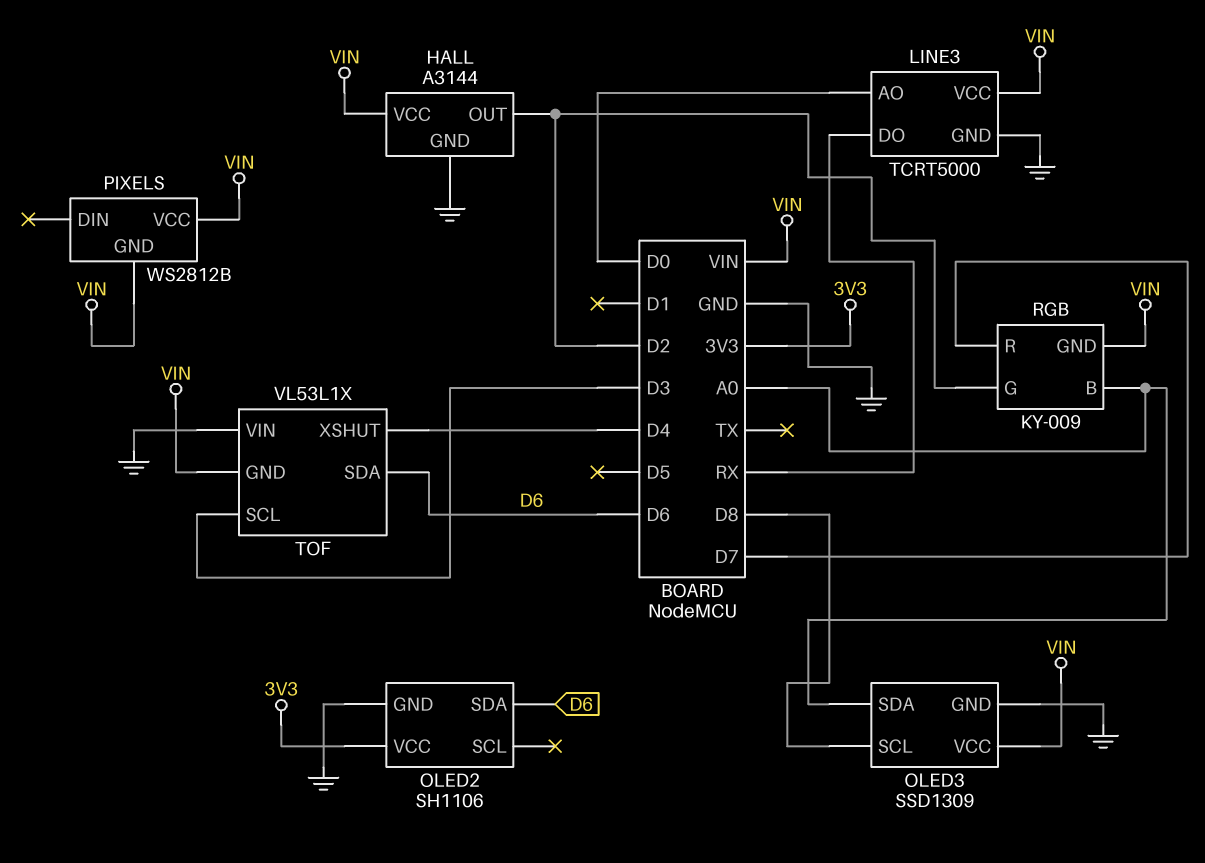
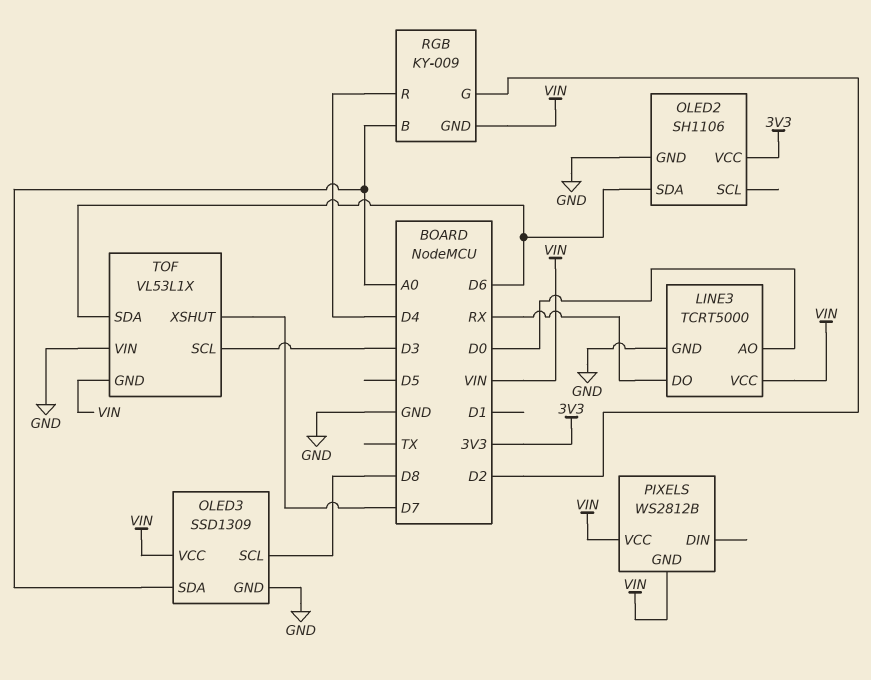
HALL: A3144 -> none
HALL pin GND: GND -> none
HALL pin OUT: D2 -> none
HALL pin VCC: VIN -> none
RGB pin R: D7 -> D4
TOF pin XSHUT: D4 -> D7

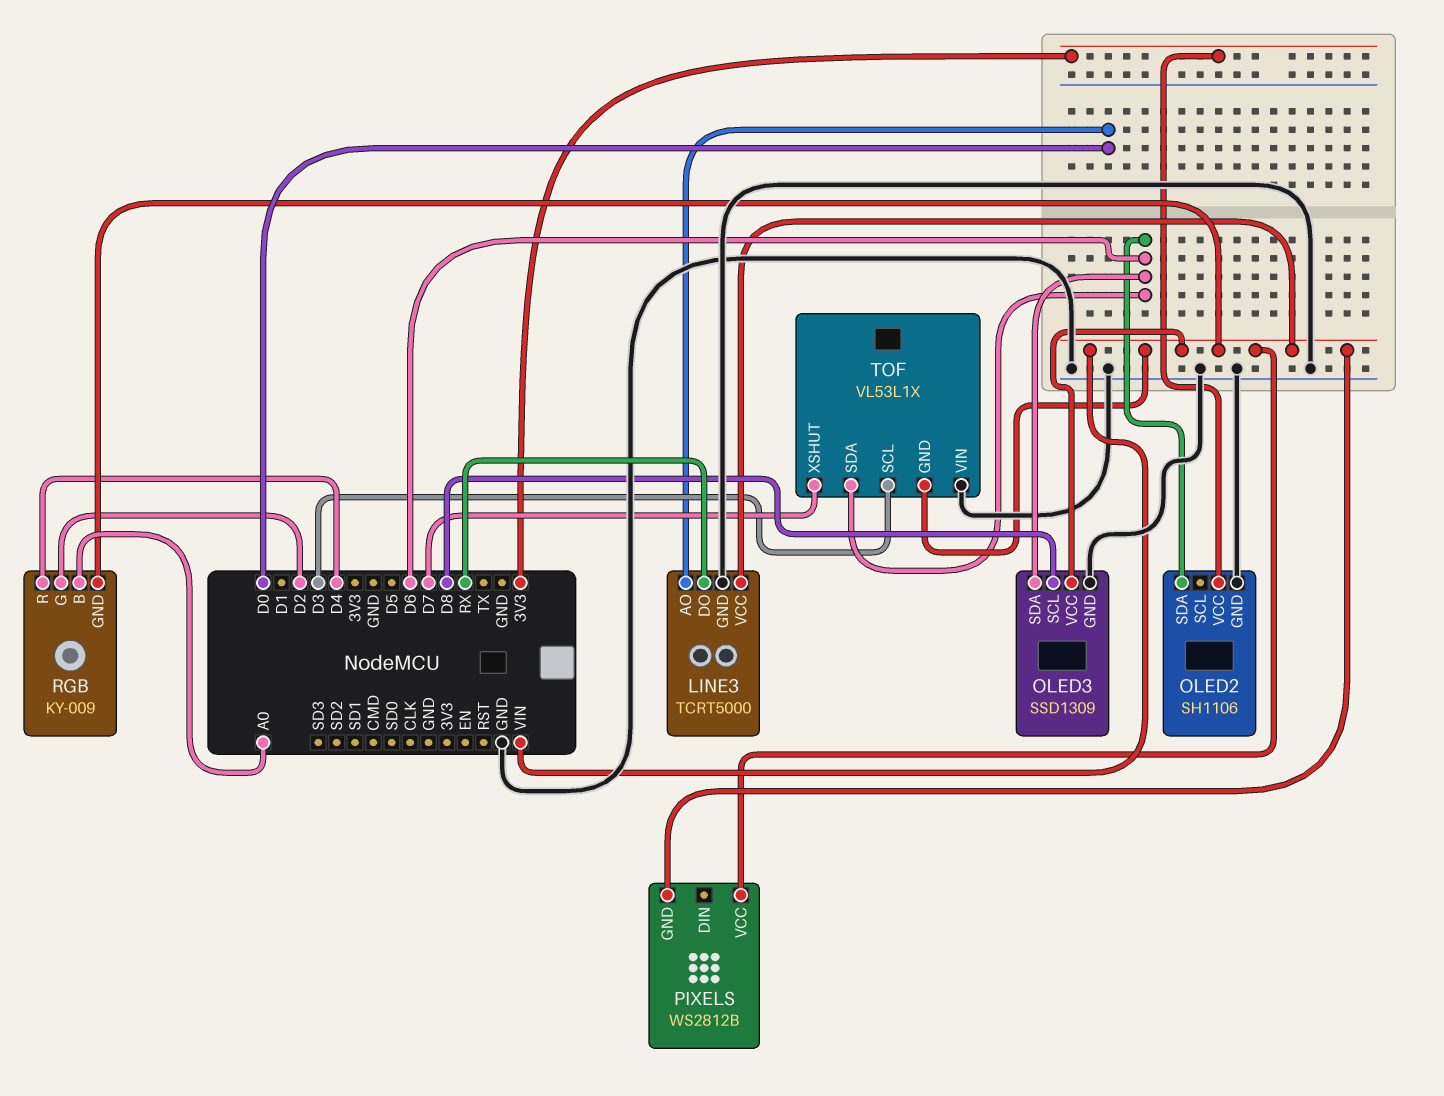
OLED3 pin SDA: A0 -> D6

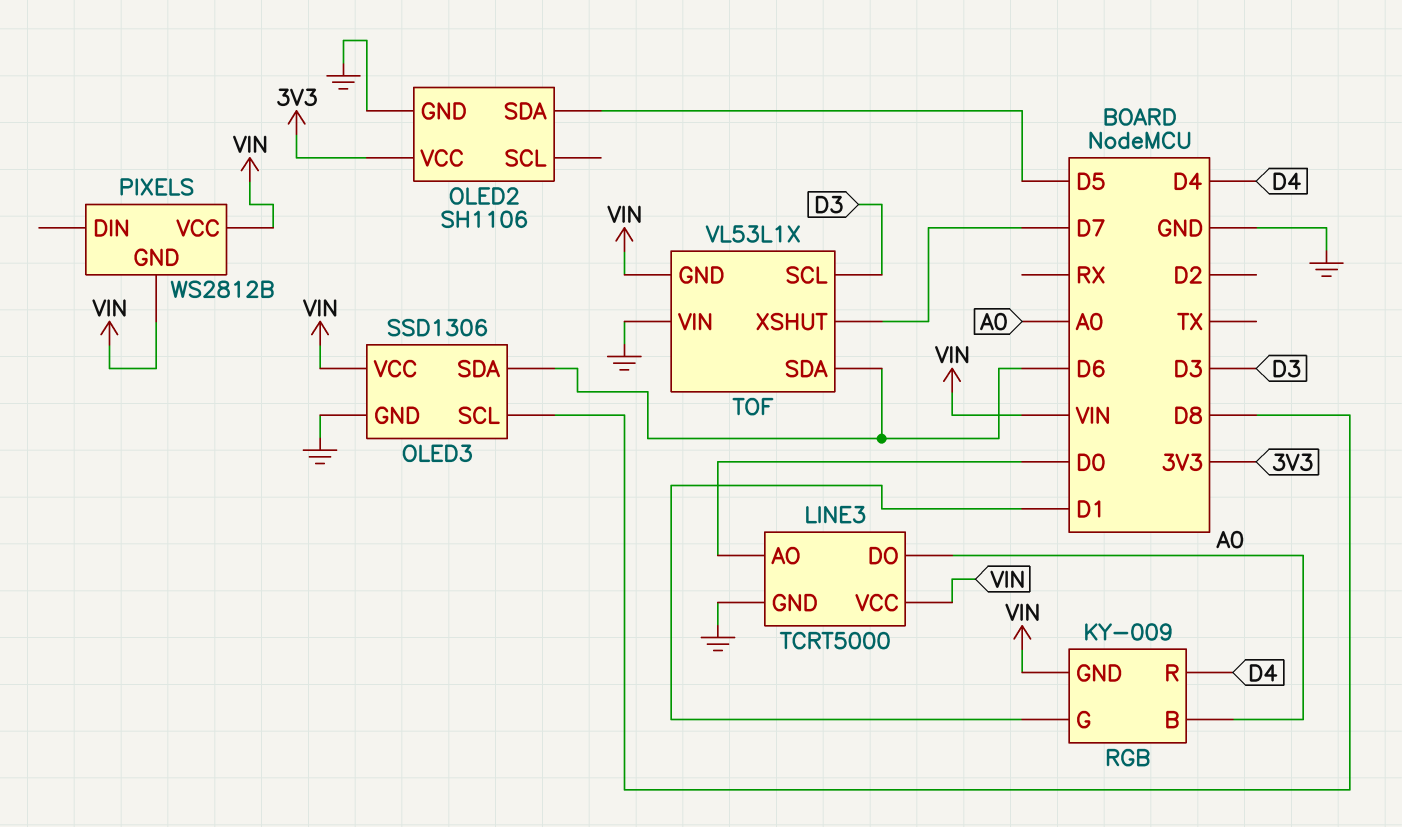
LINE3 pin DO: RX -> A0
OLED2 pin SDA: D6 -> D5
OLED3: SSD1309 -> SSD1306
RGB pin G: D2 -> D1

